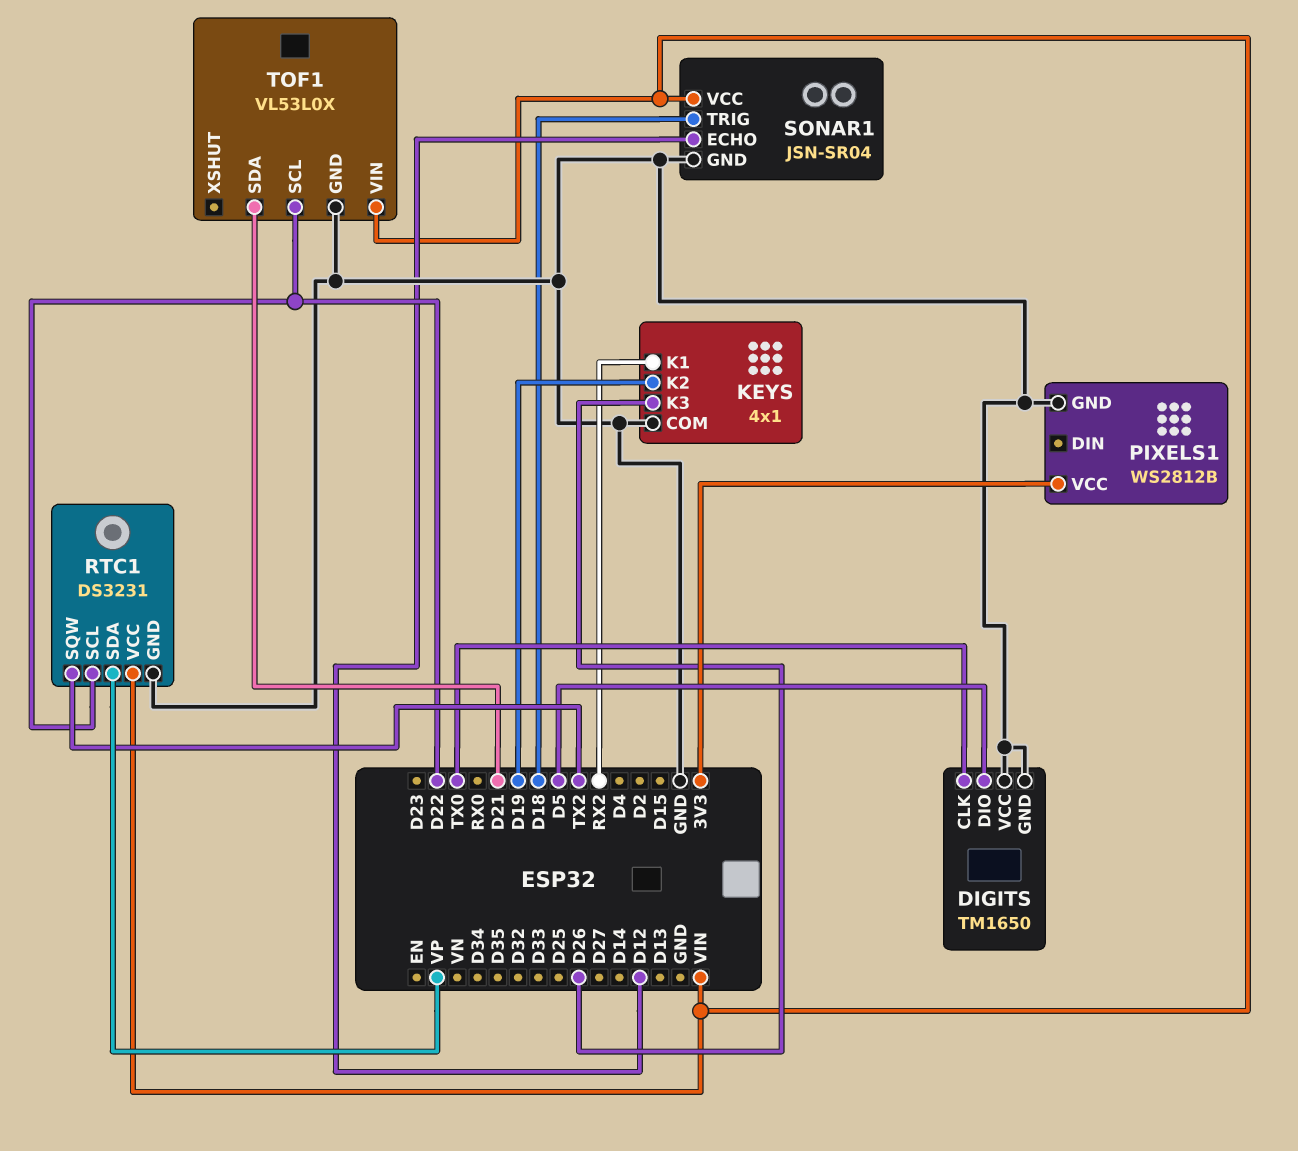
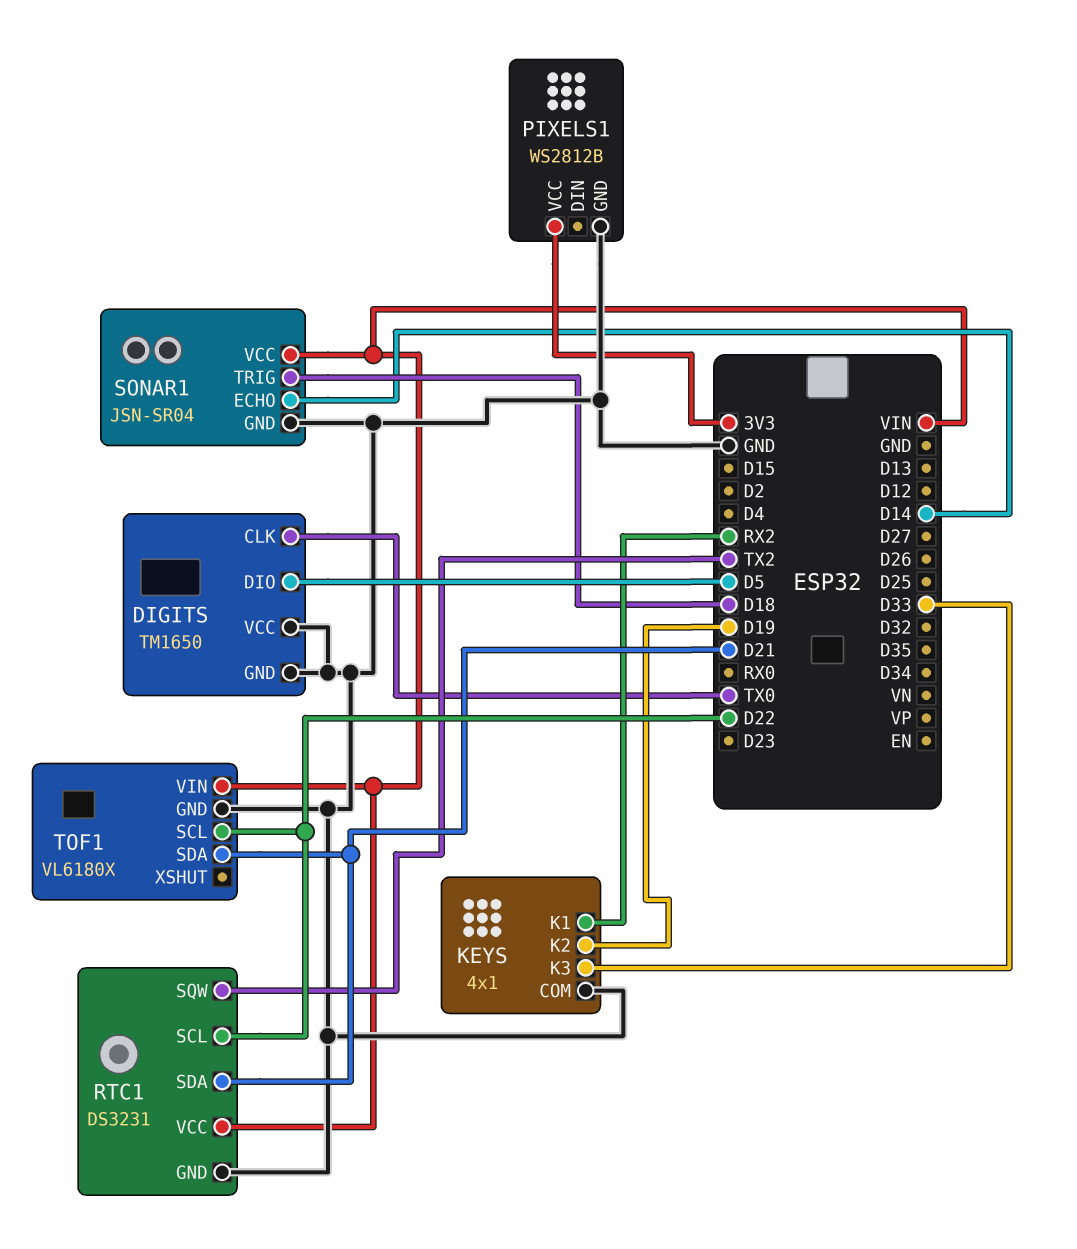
KEYS pin K3: D26 -> D33
RTC1 pin SDA: VP -> D21
SONAR1 pin ECHO: D12 -> D14
TOF1: VL53L0X -> VL6180X

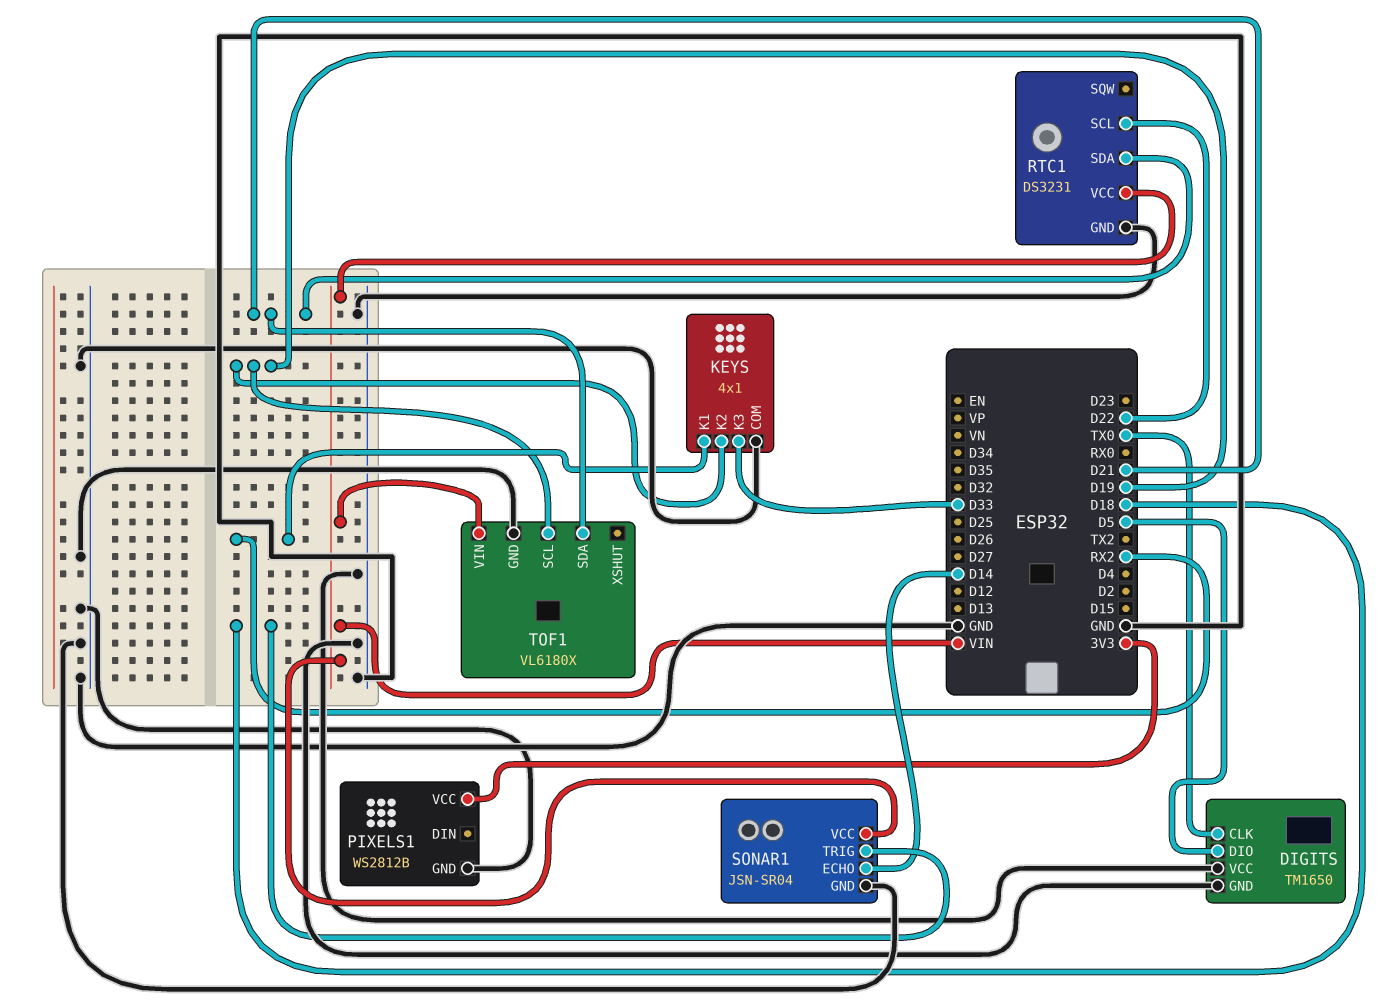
RTC1 pin SQW: TX2 -> none
TOF1 pin SCL: D22 -> D19

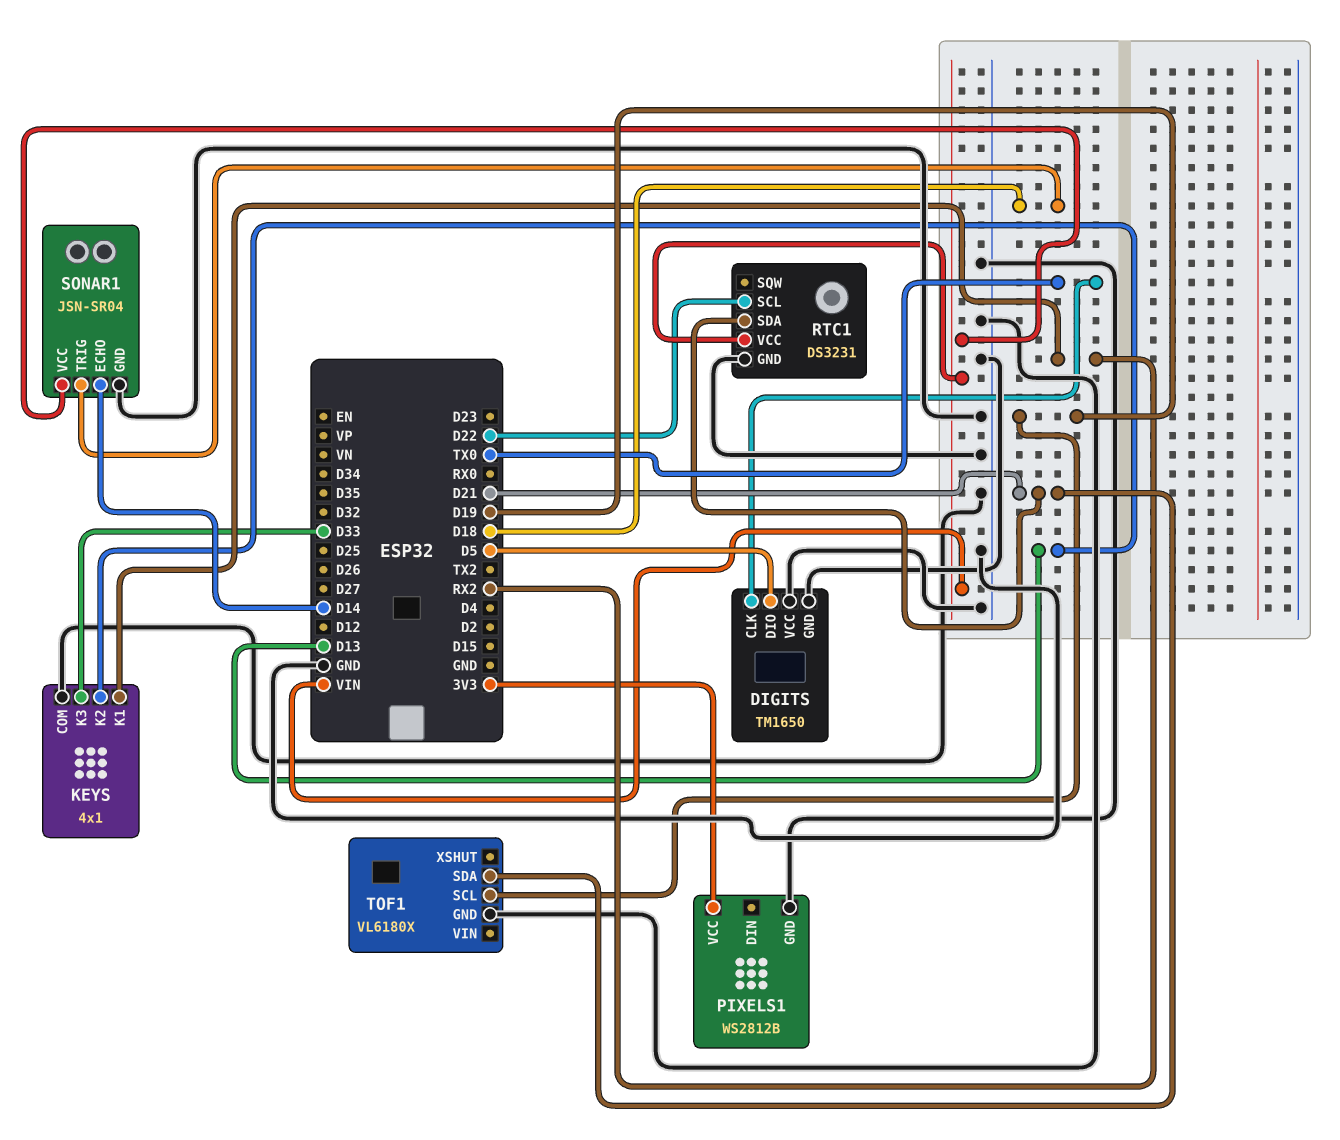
KEYS pin K2: D19 -> D13
TOF1 pin VIN: VIN -> none

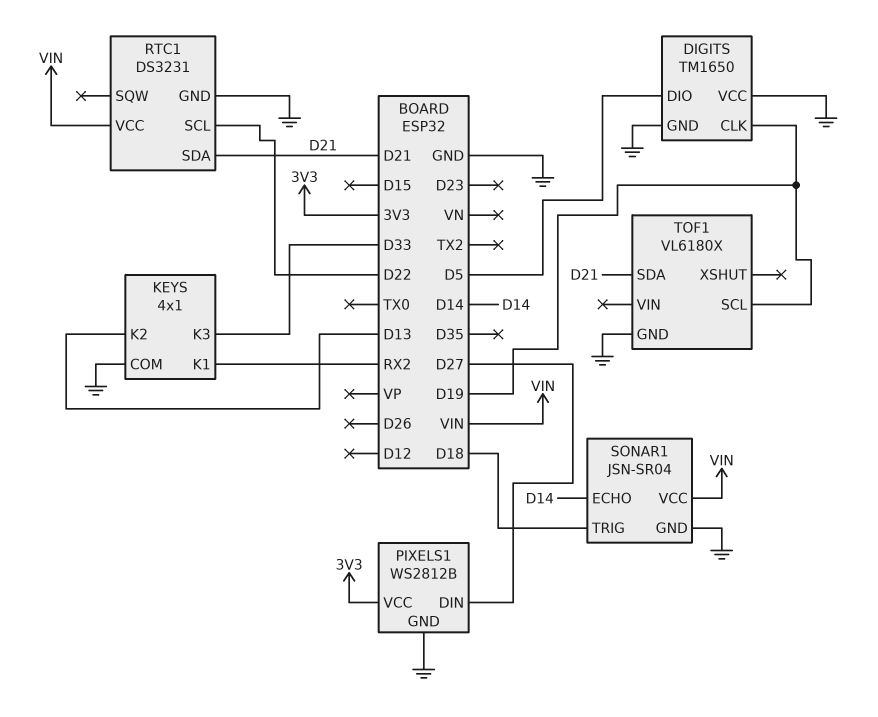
DIGITS pin CLK: TX0 -> D19
PIXELS1 pin DIN: none -> D27

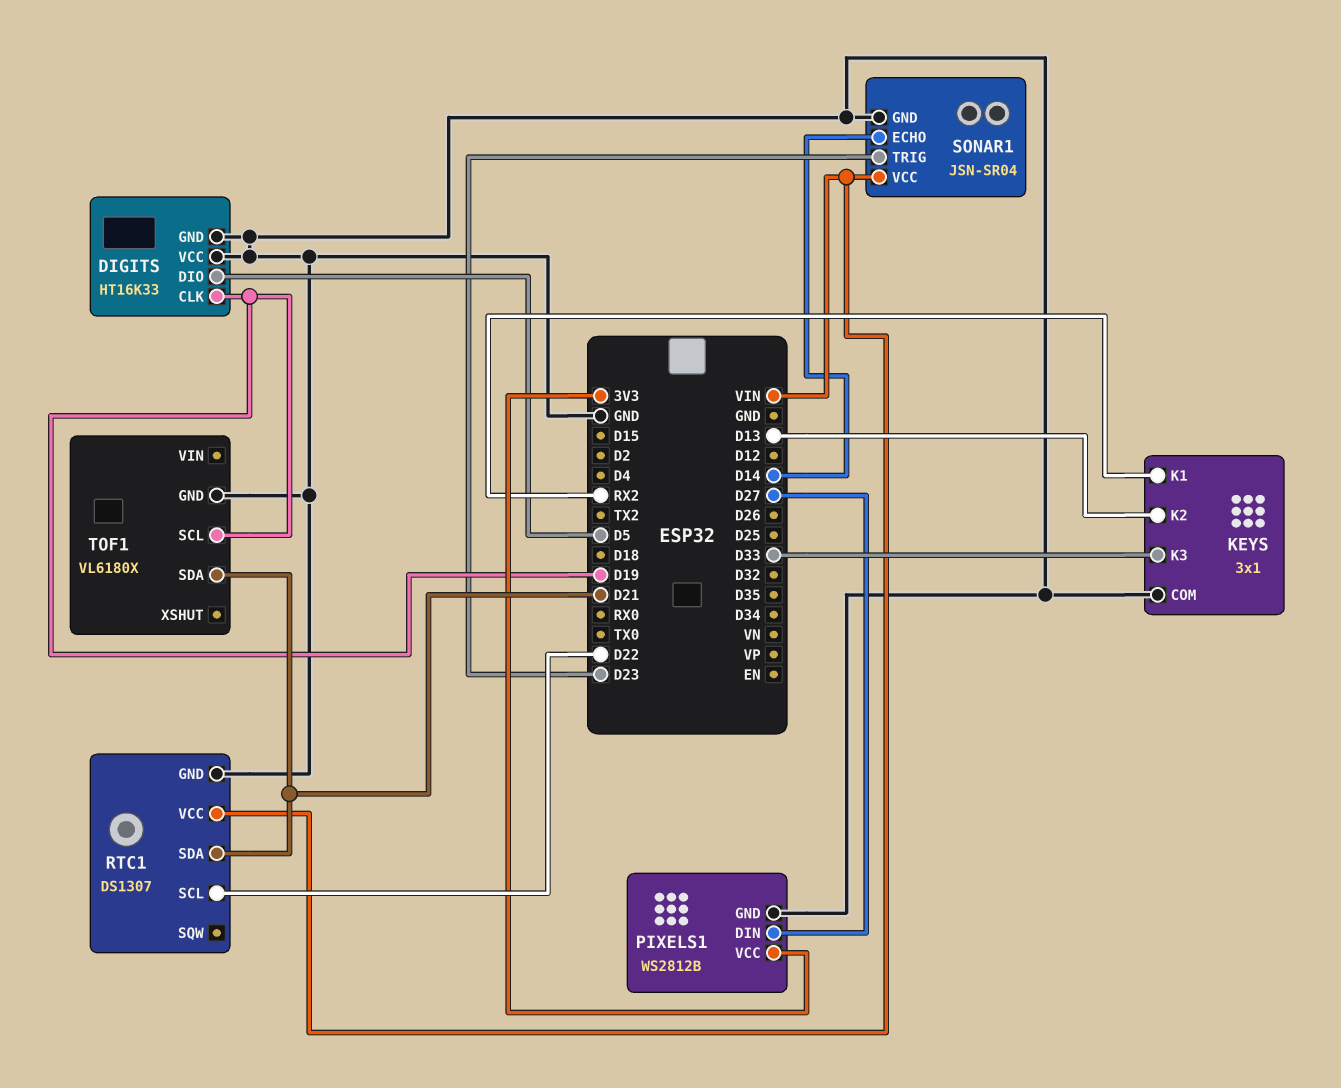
DIGITS: TM1650 -> HT16K33
KEYS: 4x1 -> 3x1
RTC1: DS3231 -> DS1307
SONAR1 pin TRIG: D18 -> D23

